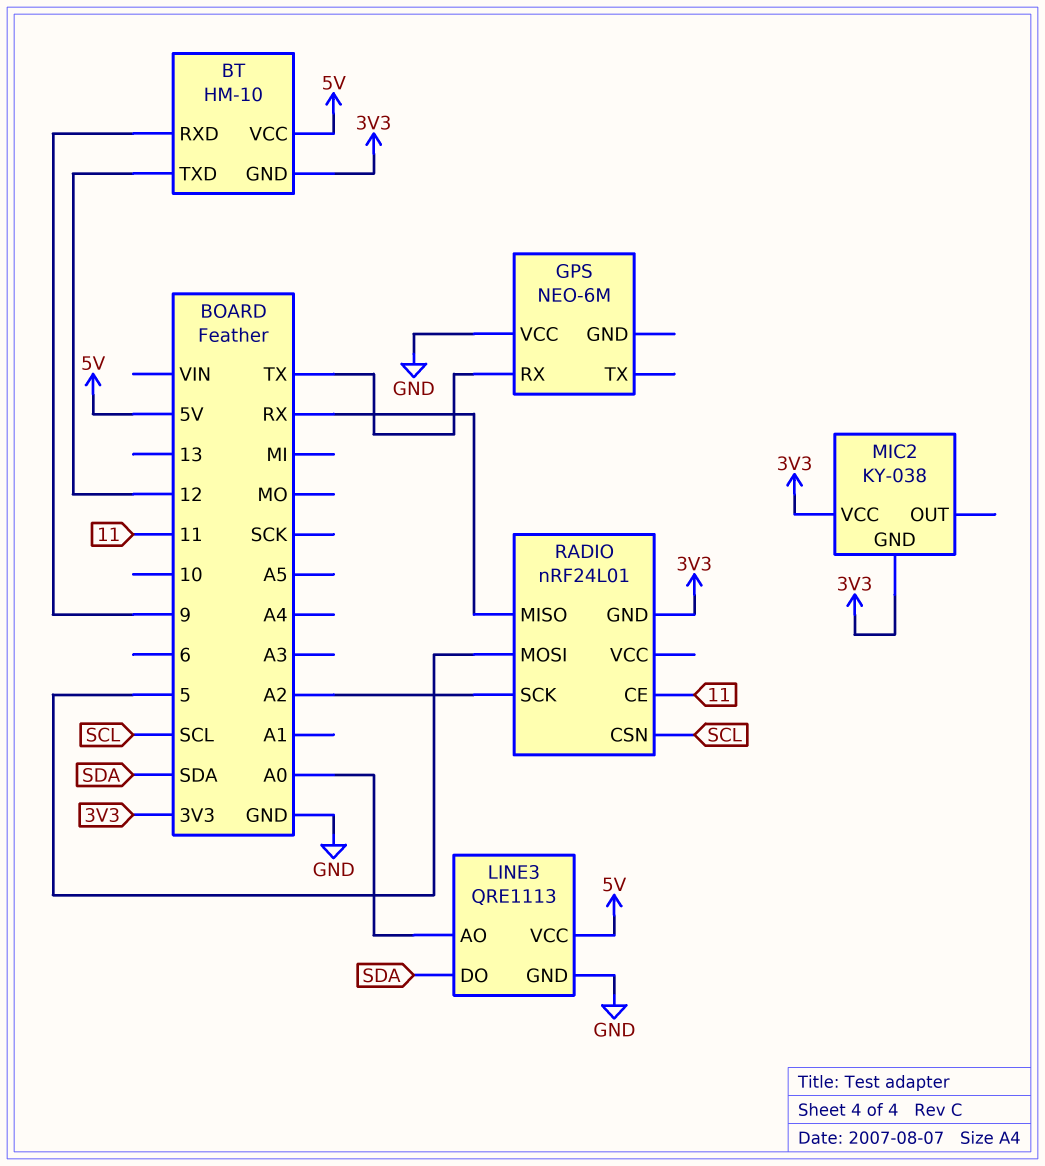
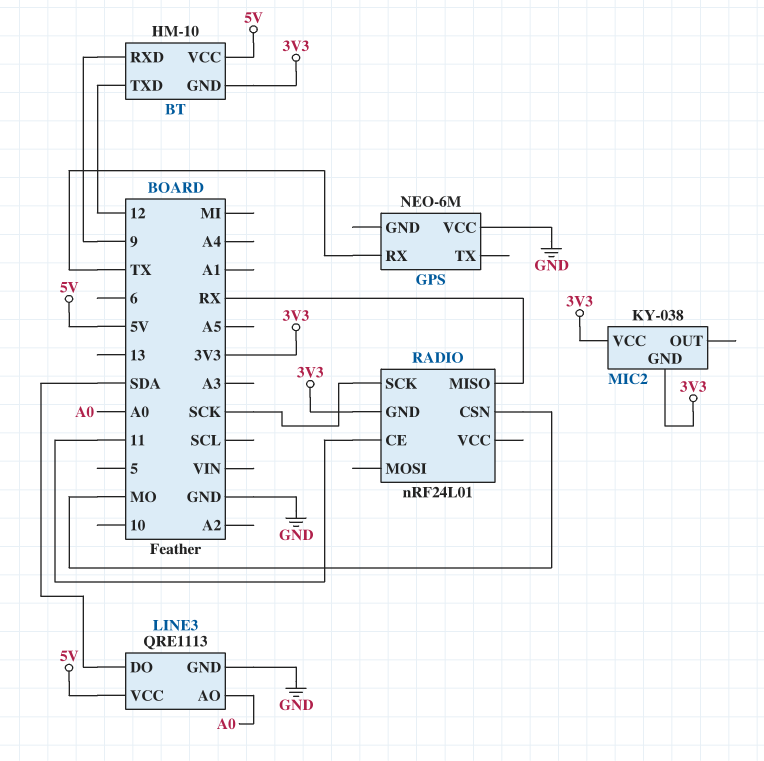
RADIO pin CSN: SCL -> MO
RADIO pin MOSI: 5 -> none
RADIO pin SCK: A2 -> SCK

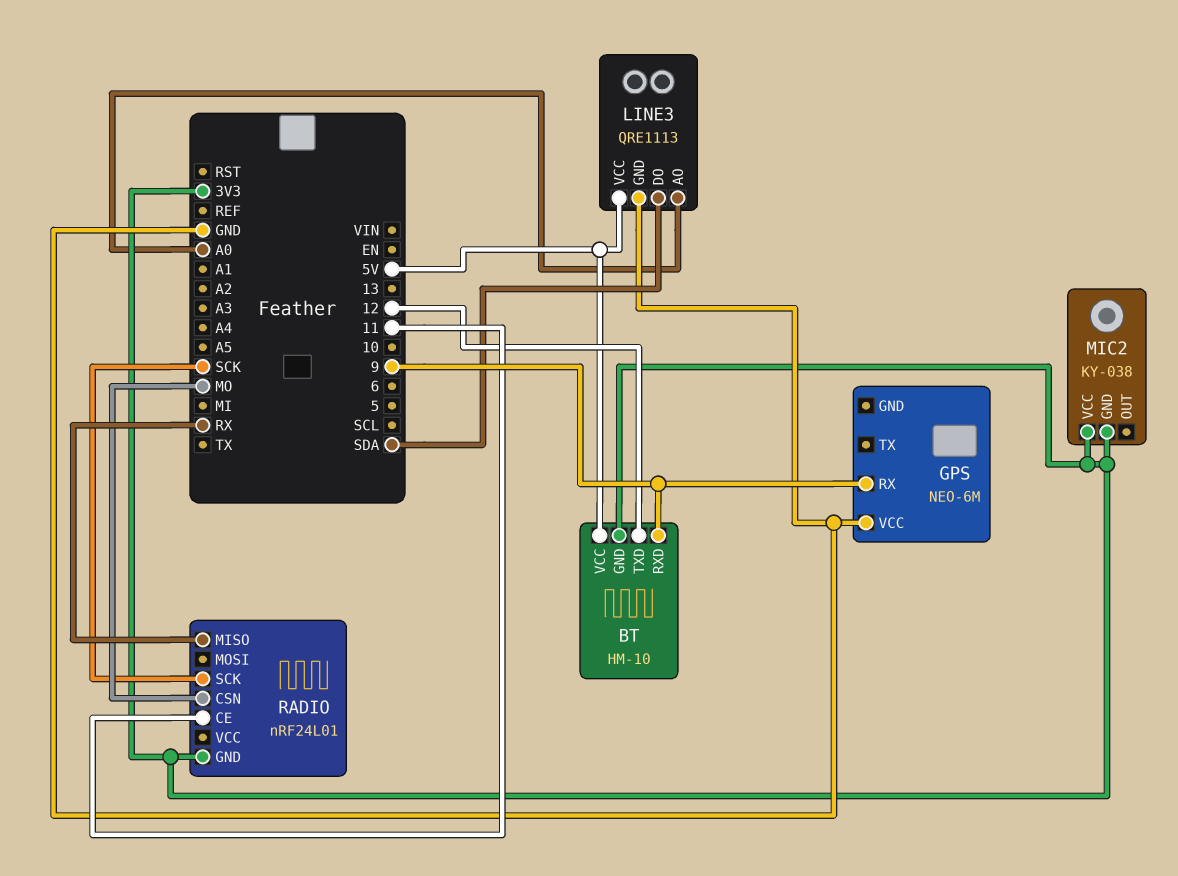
GPS pin RX: TX -> 9

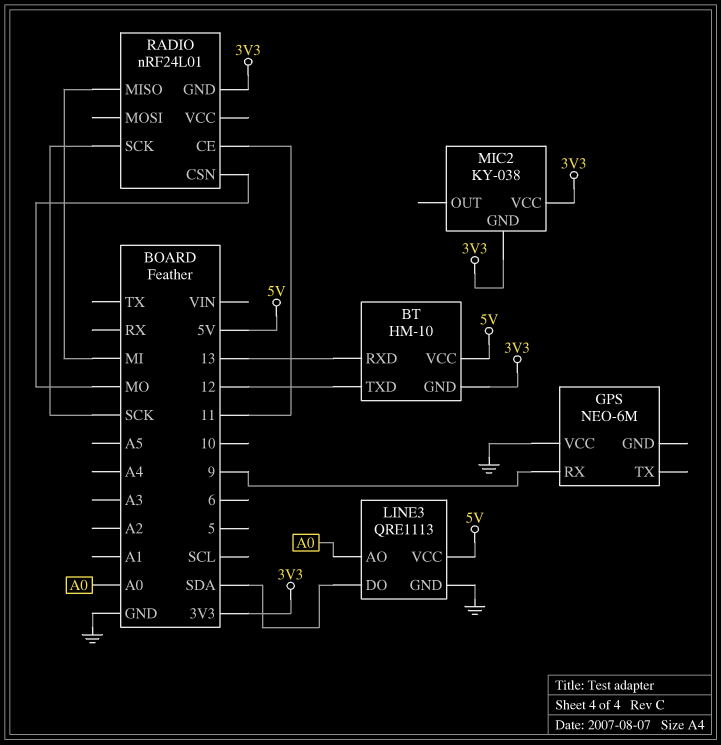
BT pin RXD: 9 -> 13
RADIO pin MISO: RX -> MI

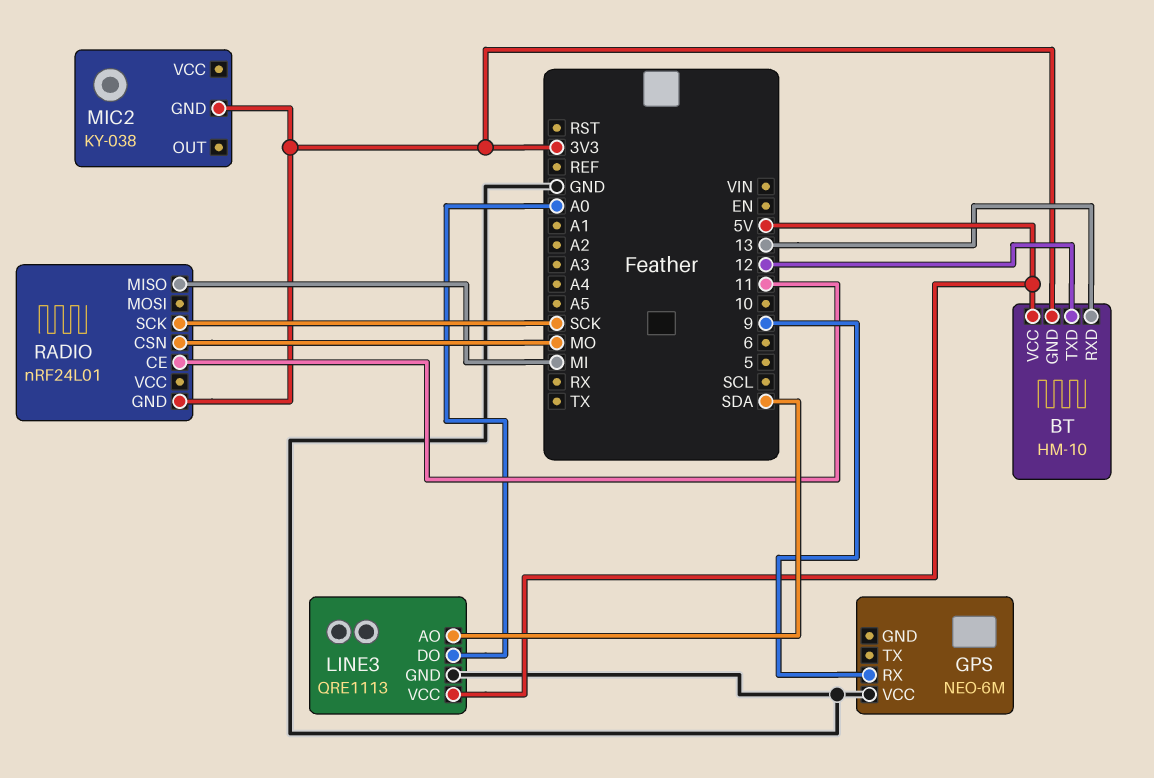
LINE3 pin AO: A0 -> SDA
LINE3 pin DO: SDA -> A0
MIC2 pin VCC: 3V3 -> none

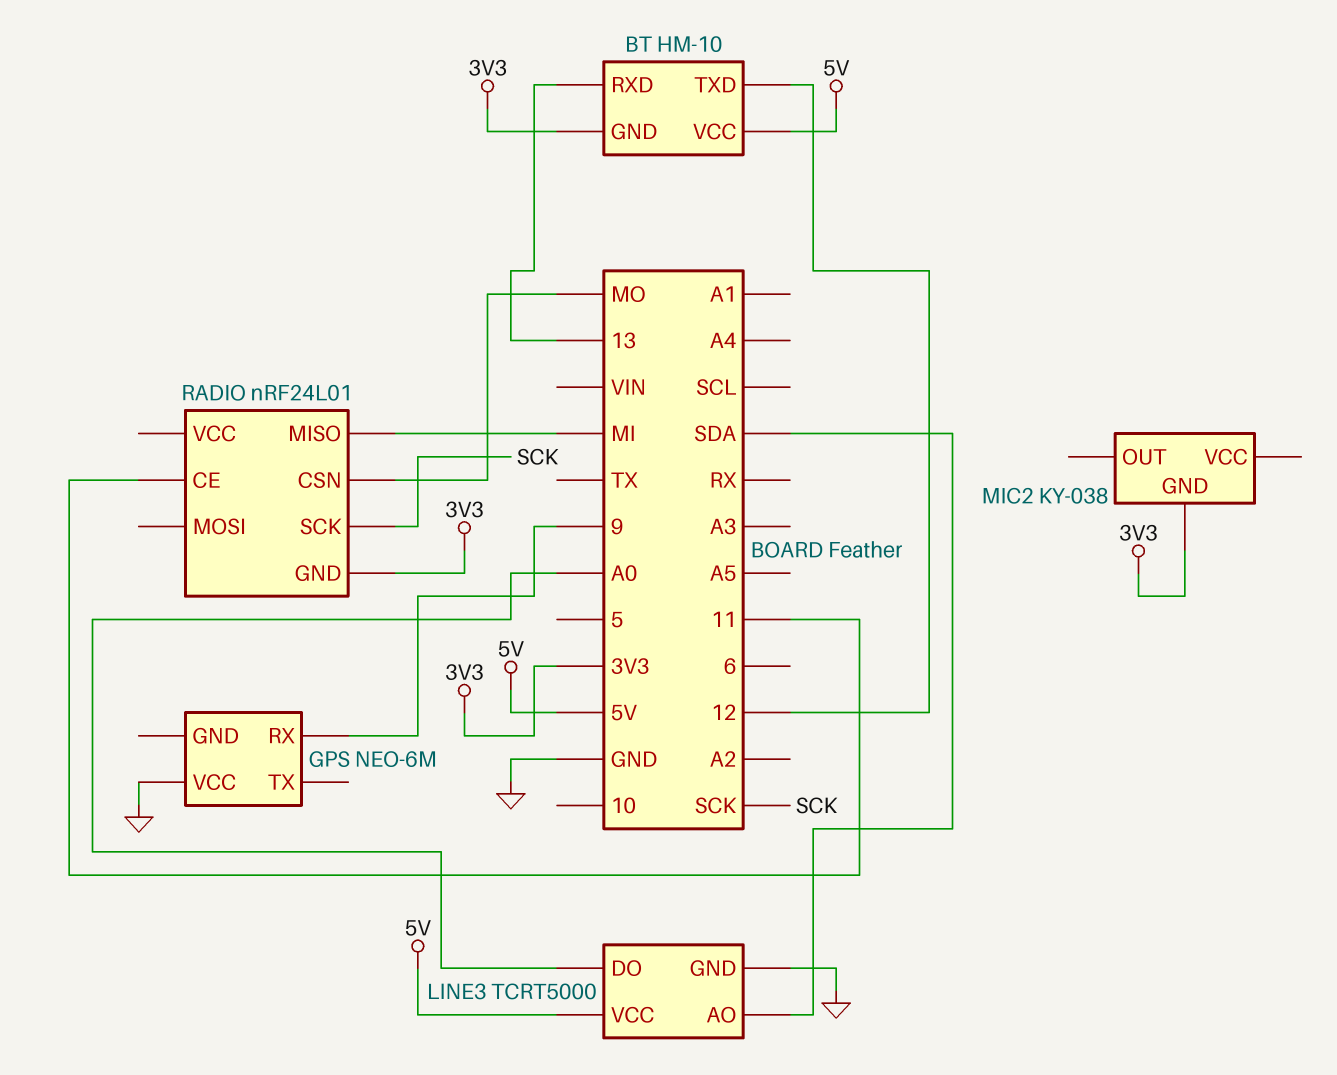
LINE3: QRE1113 -> TCRT5000

